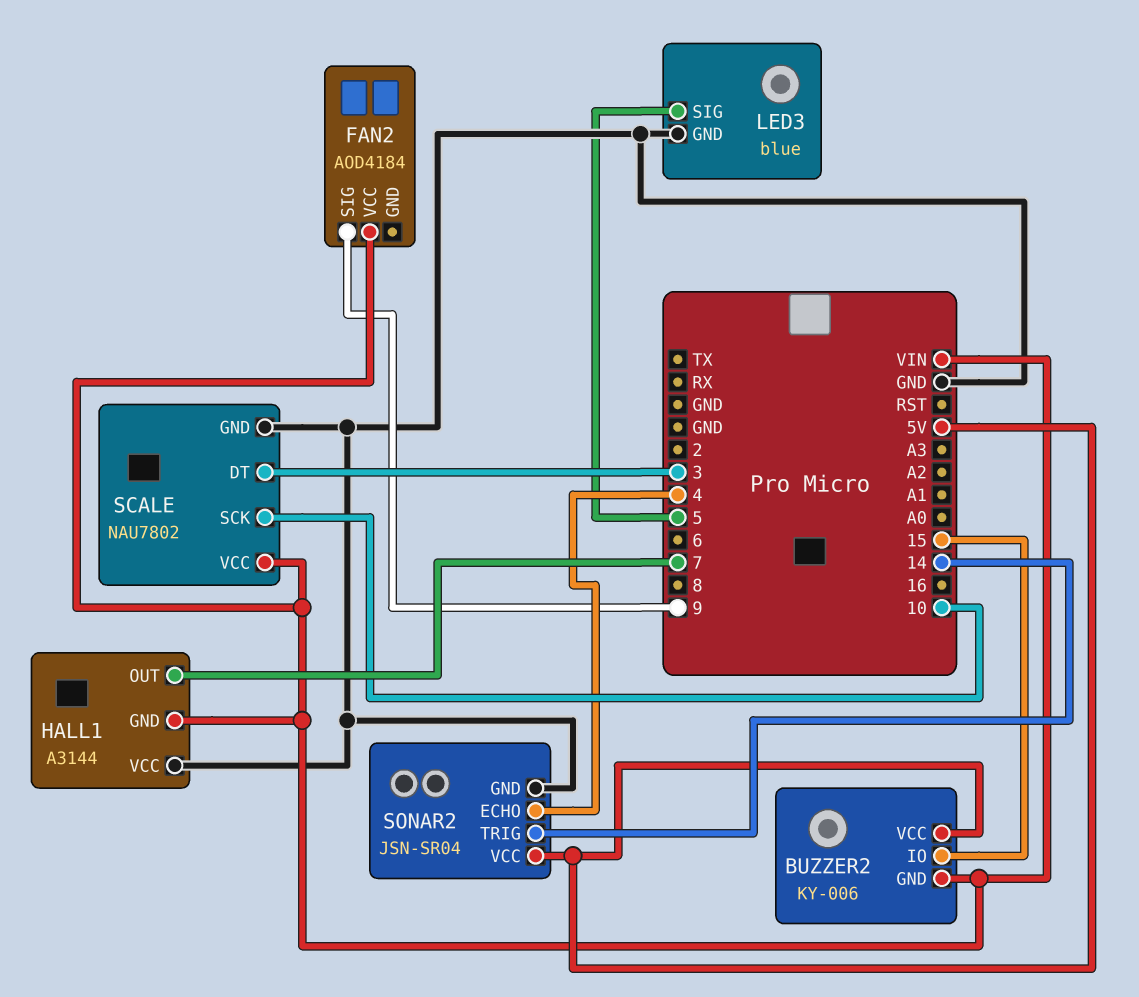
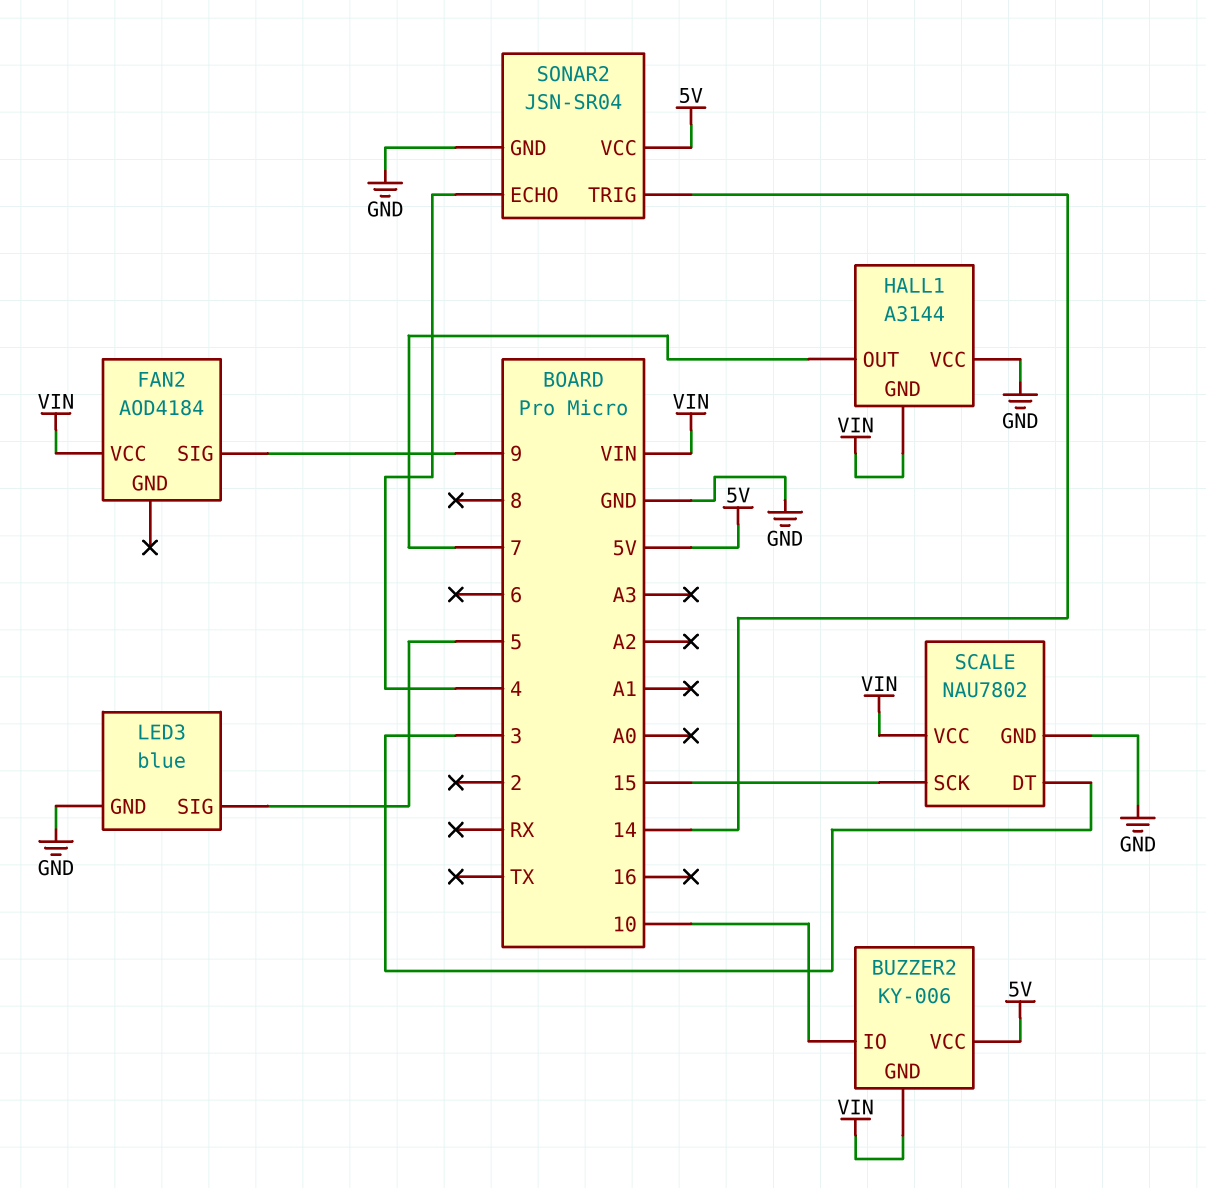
BUZZER2 pin IO: 15 -> 10
SCALE pin SCK: 10 -> 15

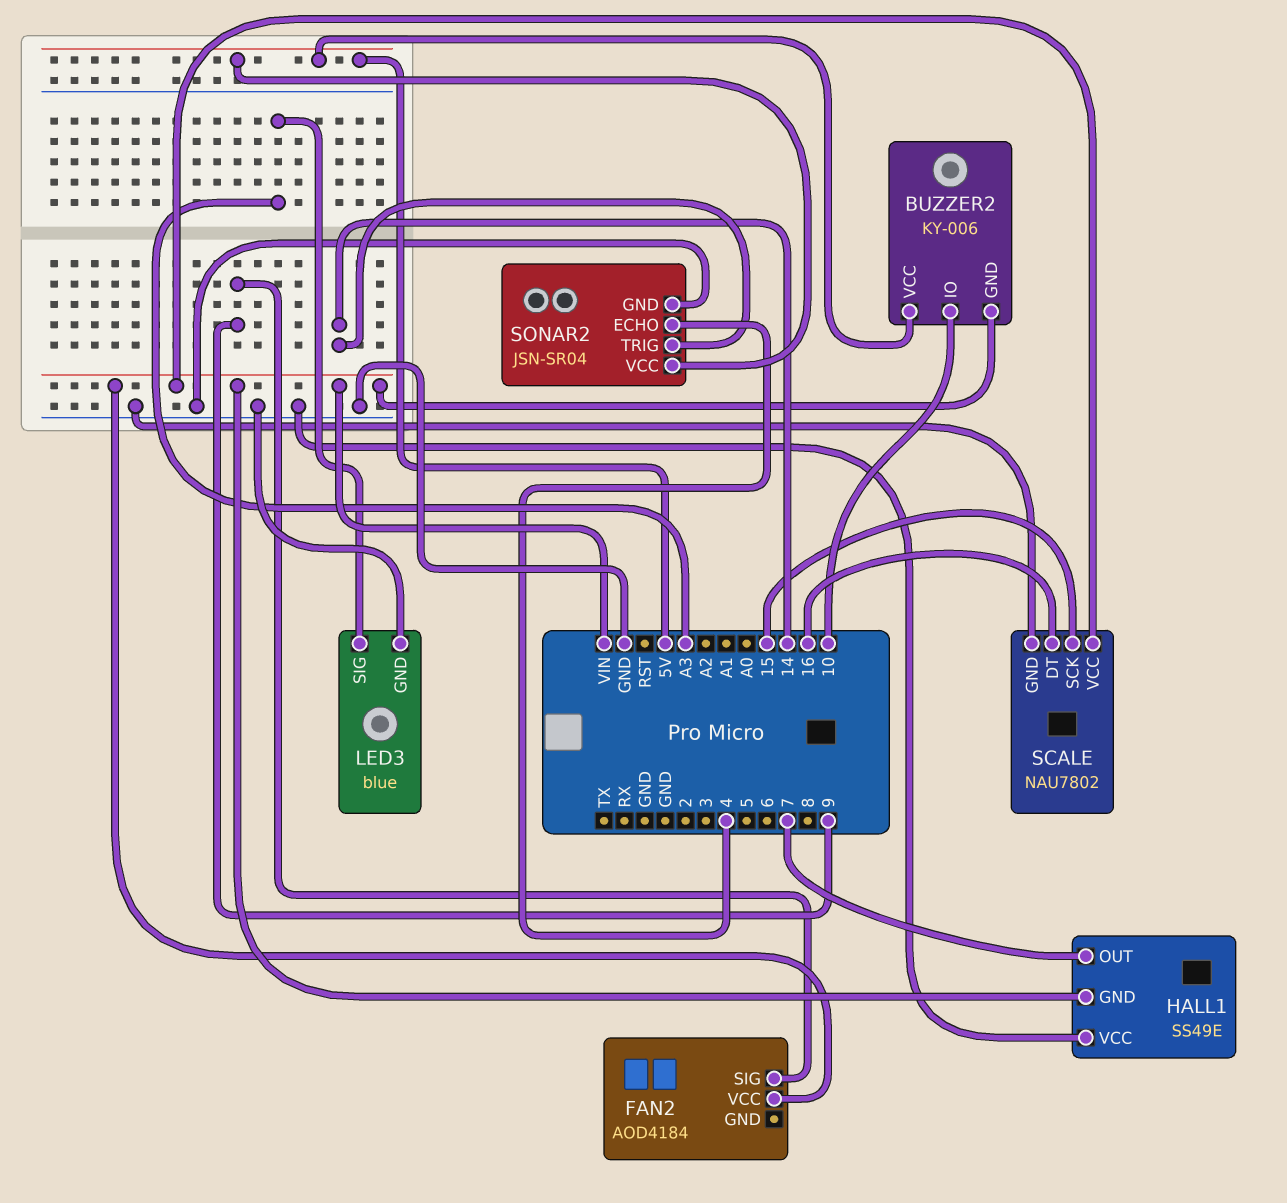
HALL1: A3144 -> SS49E
LED3 pin SIG: 5 -> A3
SCALE pin DT: 3 -> 16

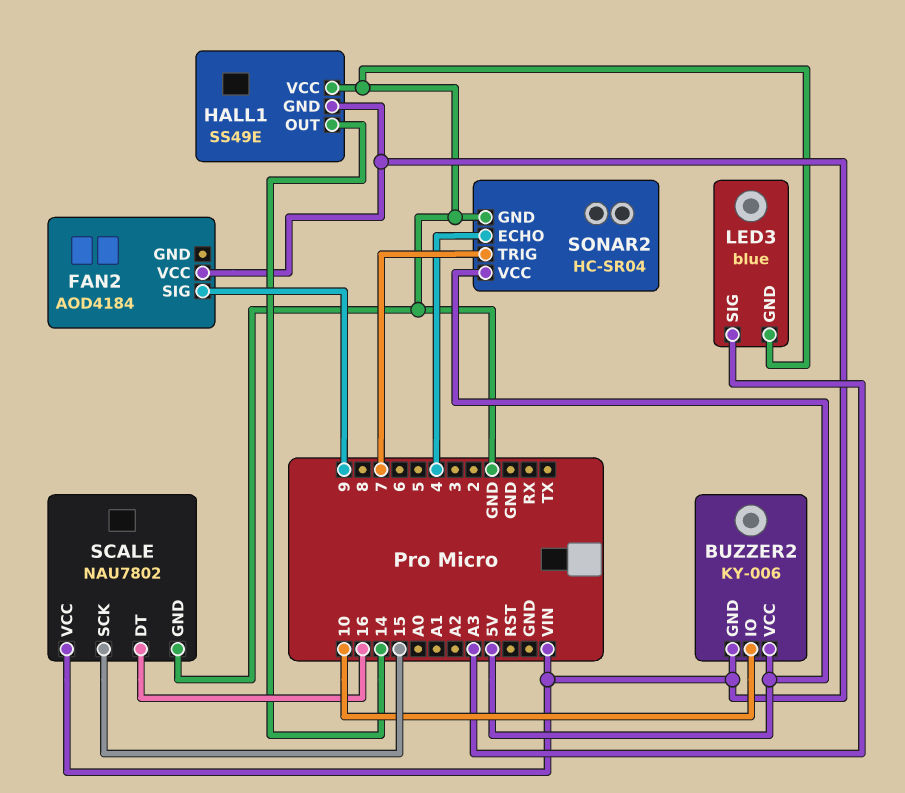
HALL1 pin OUT: 7 -> 14
SONAR2: JSN-SR04 -> HC-SR04
SONAR2 pin TRIG: 14 -> 7

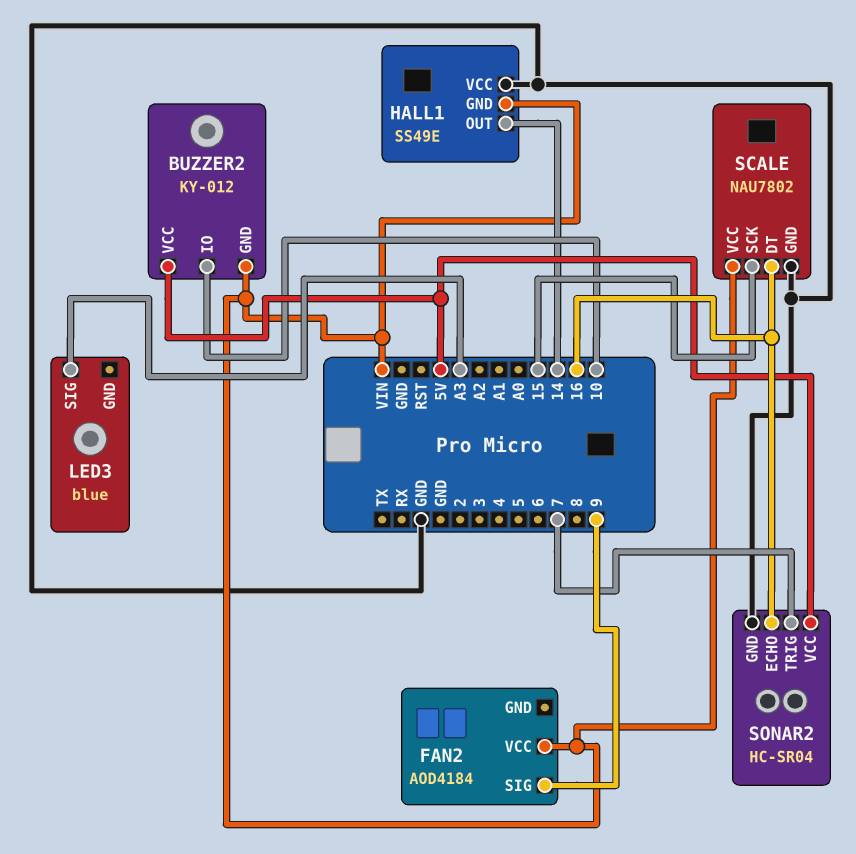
BUZZER2: KY-006 -> KY-012
LED3 pin GND: GND -> none
SONAR2 pin ECHO: 4 -> 16

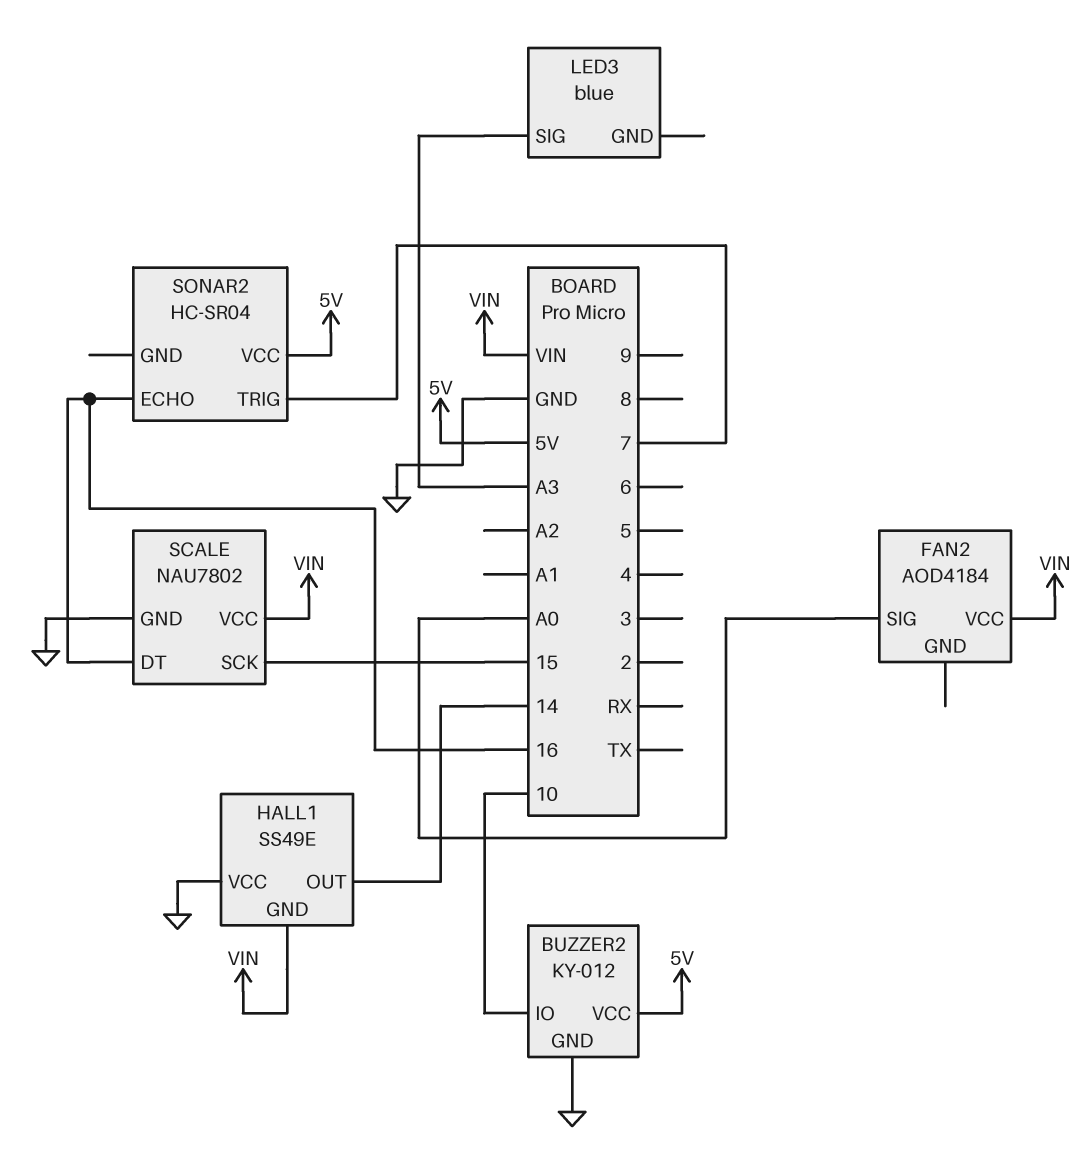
BUZZER2 pin GND: VIN -> GND
FAN2 pin SIG: 9 -> A0
SONAR2 pin GND: GND -> none

